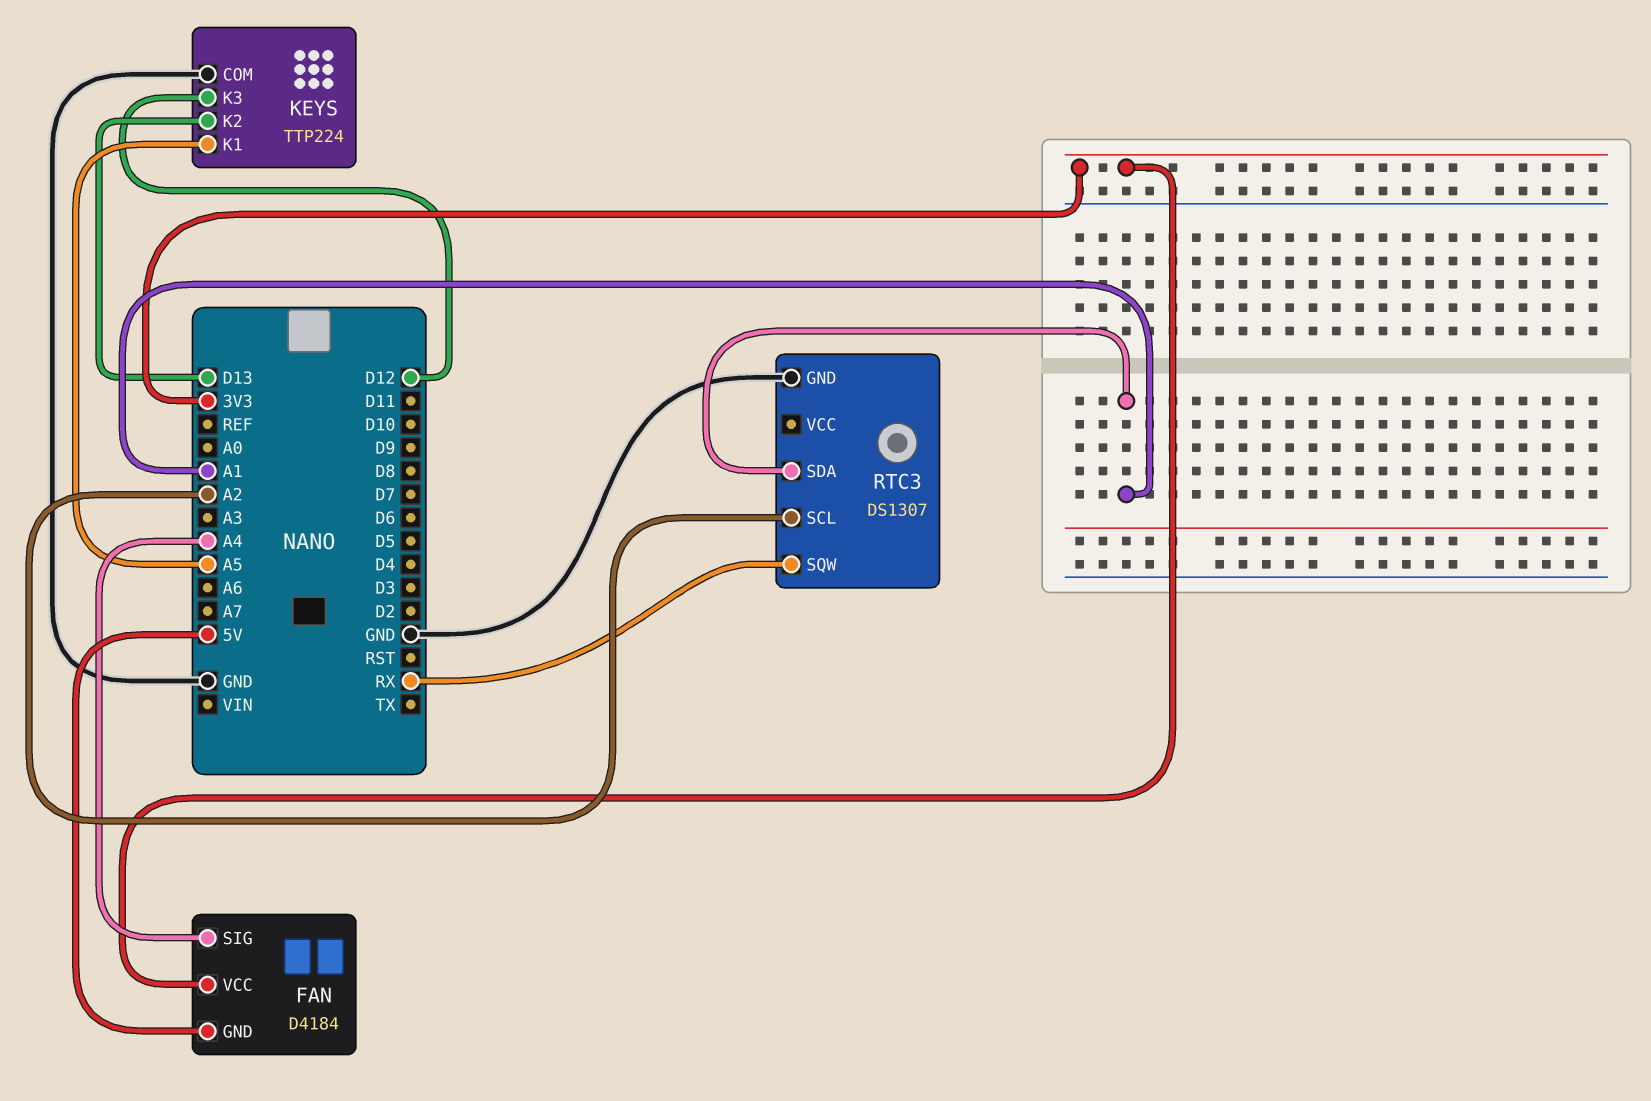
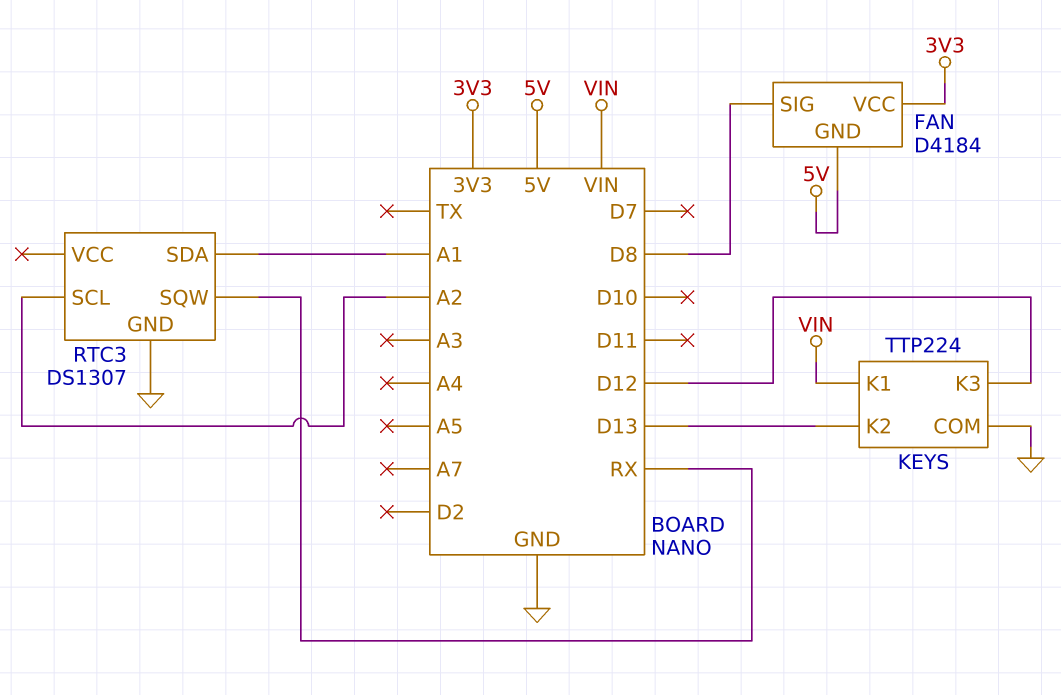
FAN pin SIG: A4 -> D8
KEYS pin K1: A5 -> VIN

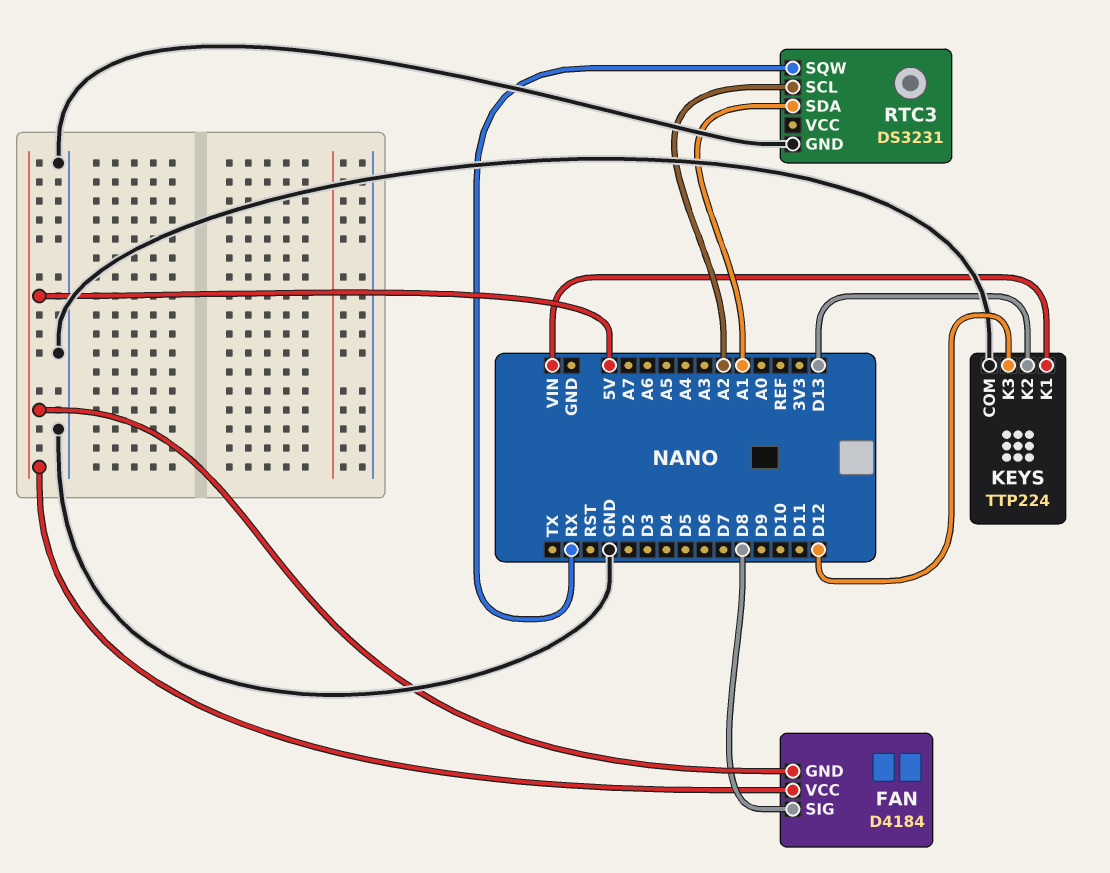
FAN pin VCC: 3V3 -> 5V
RTC3: DS1307 -> DS3231

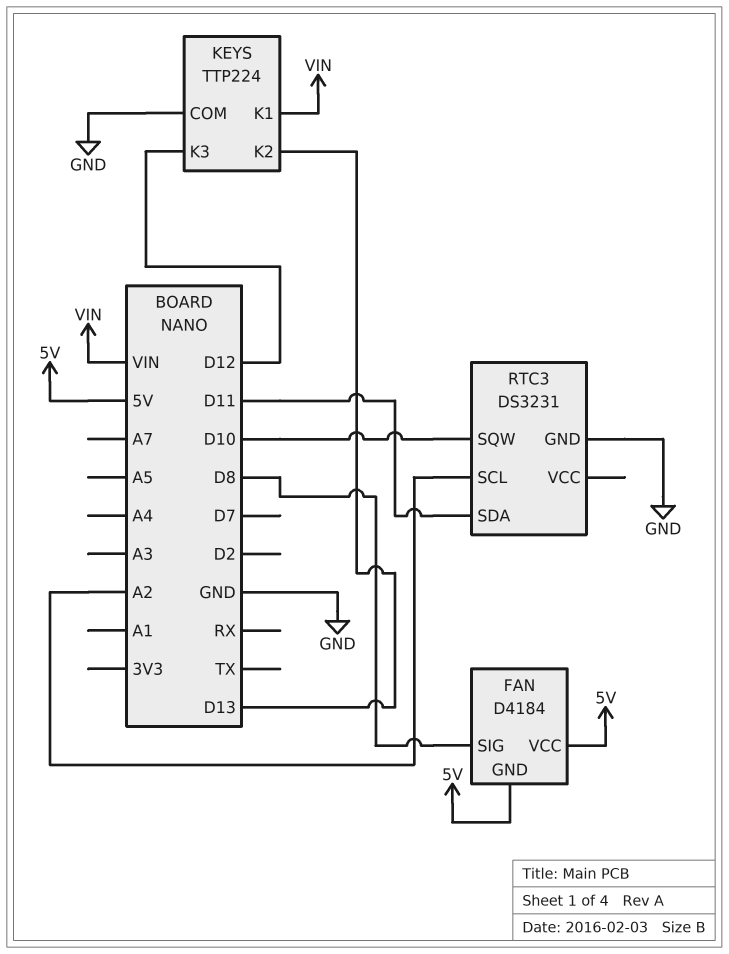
RTC3 pin SDA: A1 -> D11
RTC3 pin SQW: RX -> D10

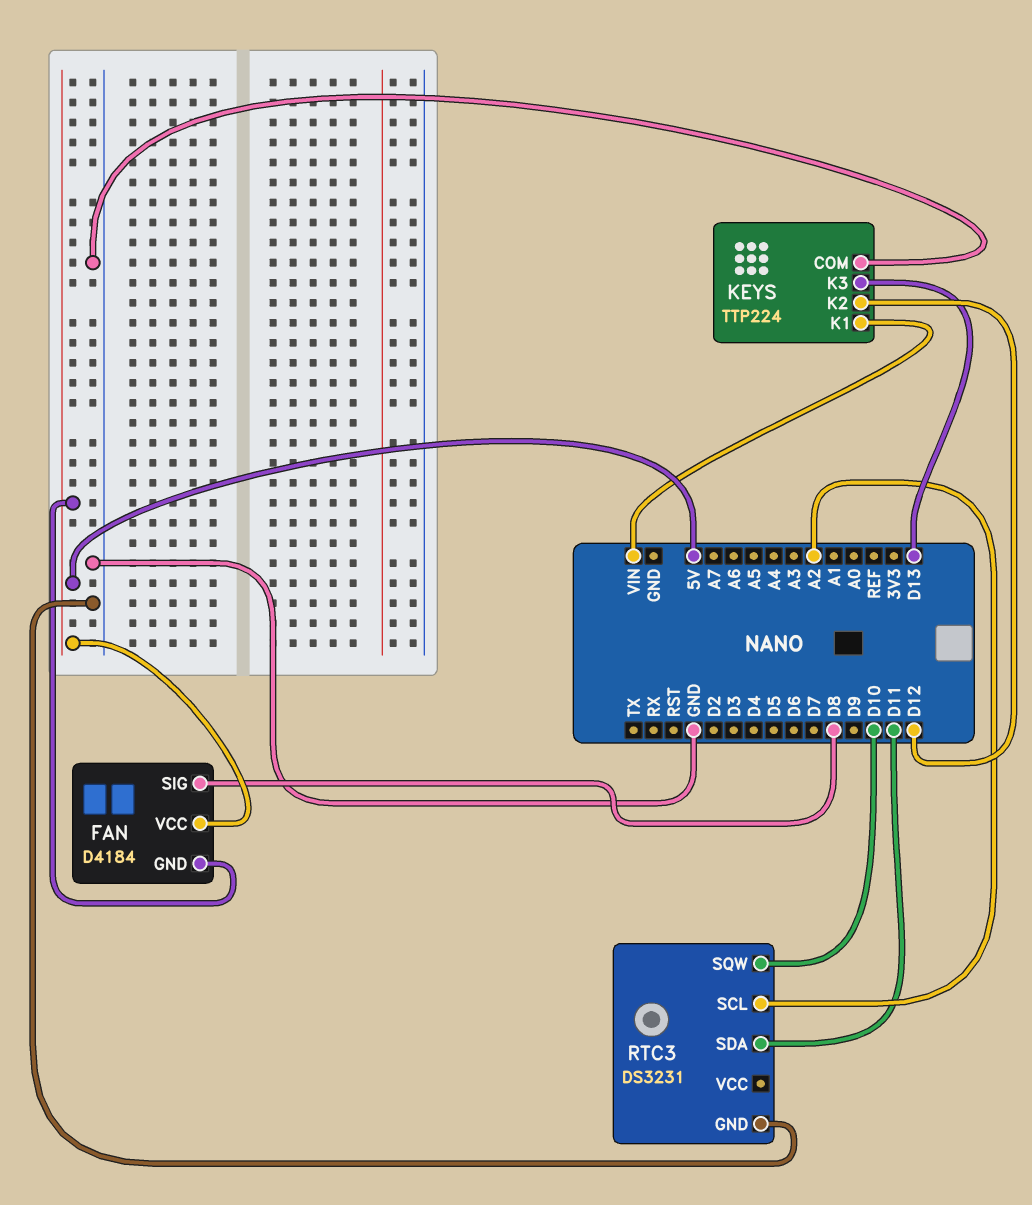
KEYS pin K2: D13 -> D12
KEYS pin K3: D12 -> D13

